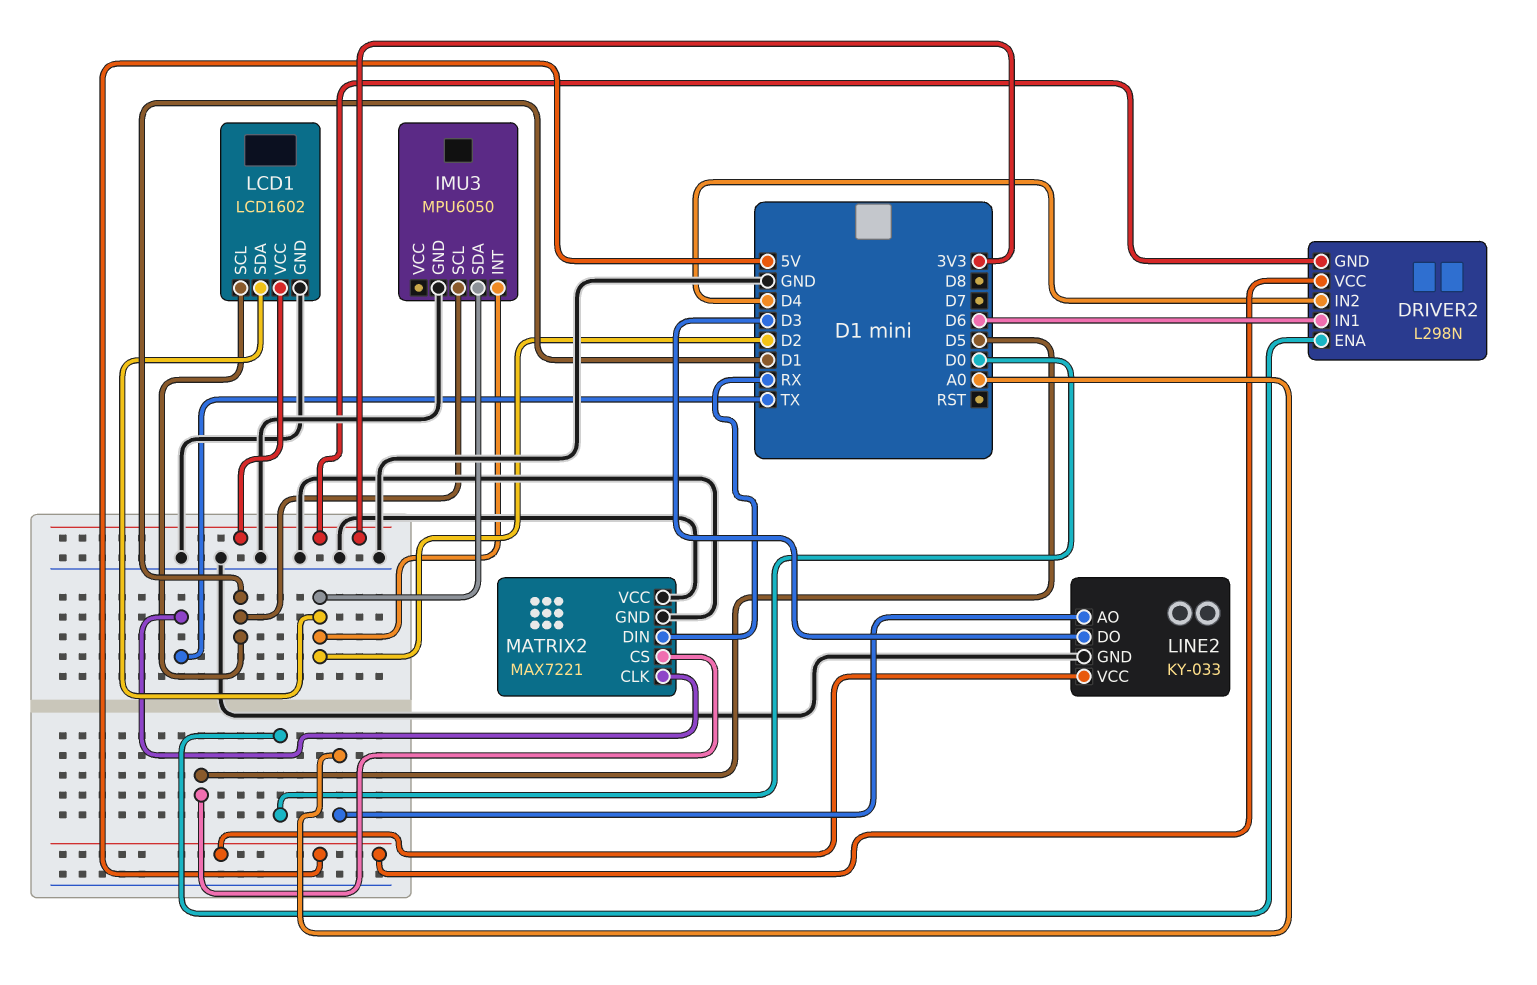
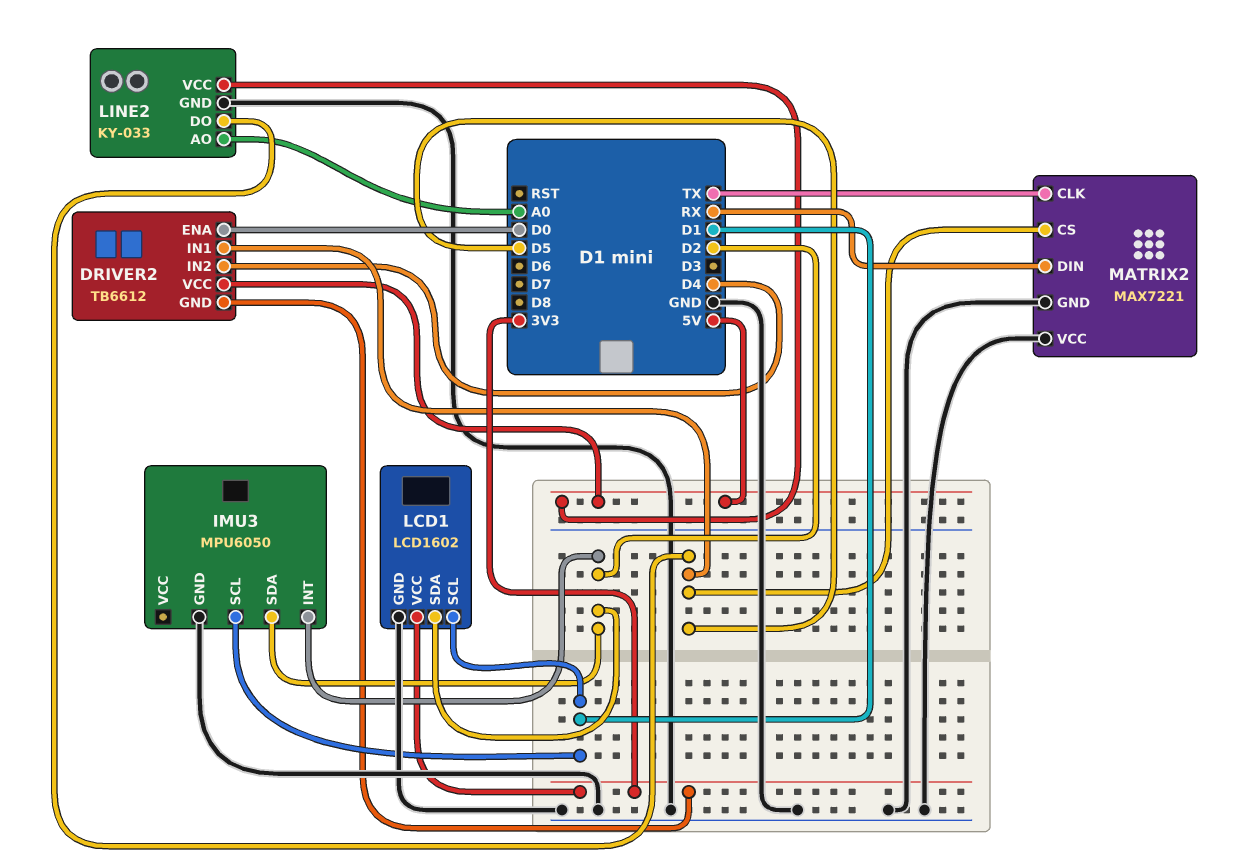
DRIVER2: L298N -> TB6612
DRIVER2 pin IN1: D6 -> D5
LINE2 pin DO: D3 -> D5

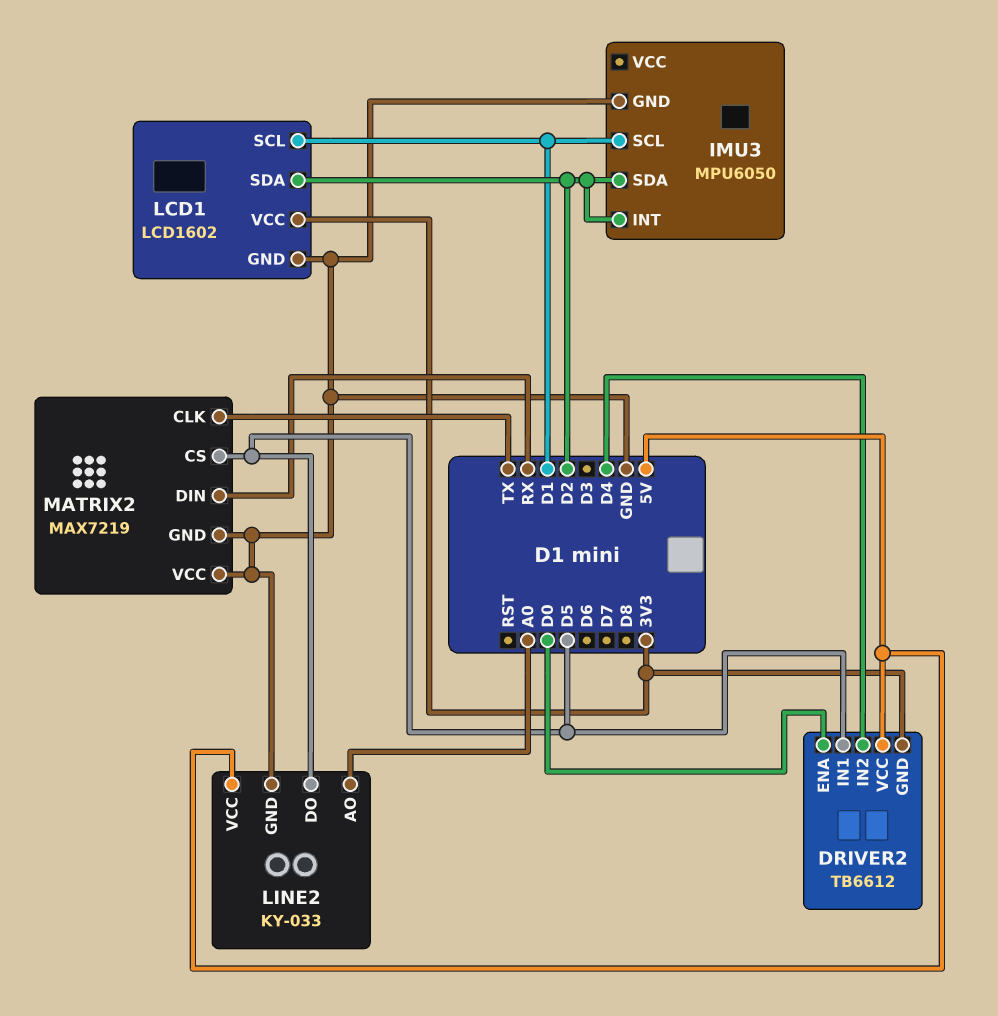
MATRIX2: MAX7221 -> MAX7219

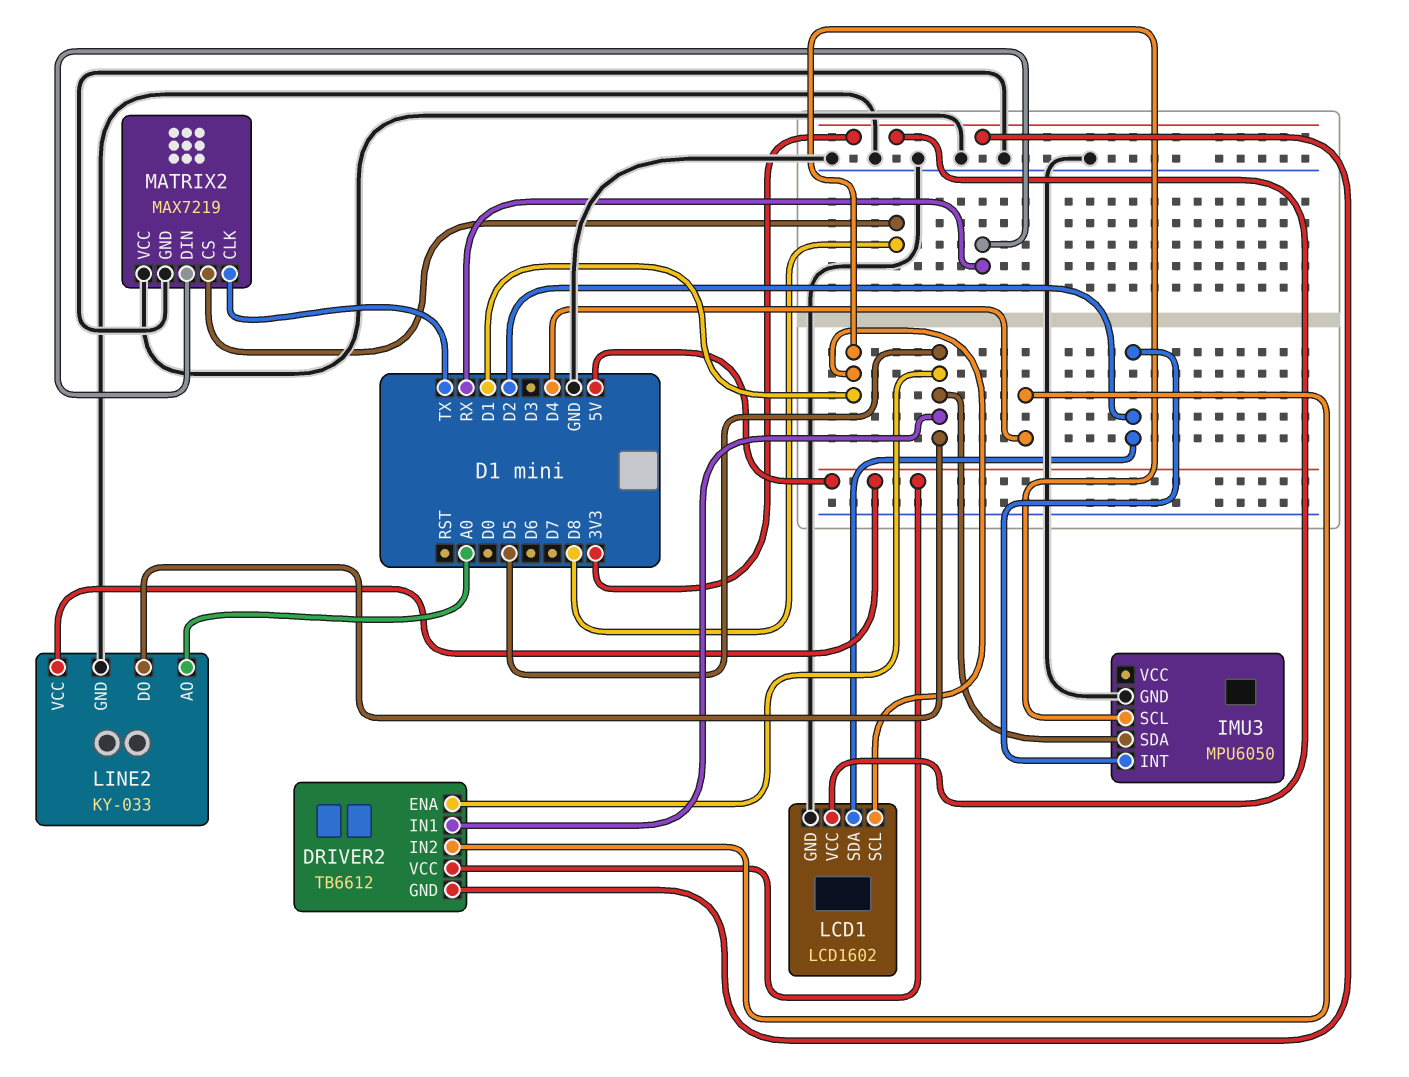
DRIVER2 pin ENA: D0 -> D5
IMU3 pin SDA: D2 -> D5
MATRIX2 pin CS: D5 -> D8

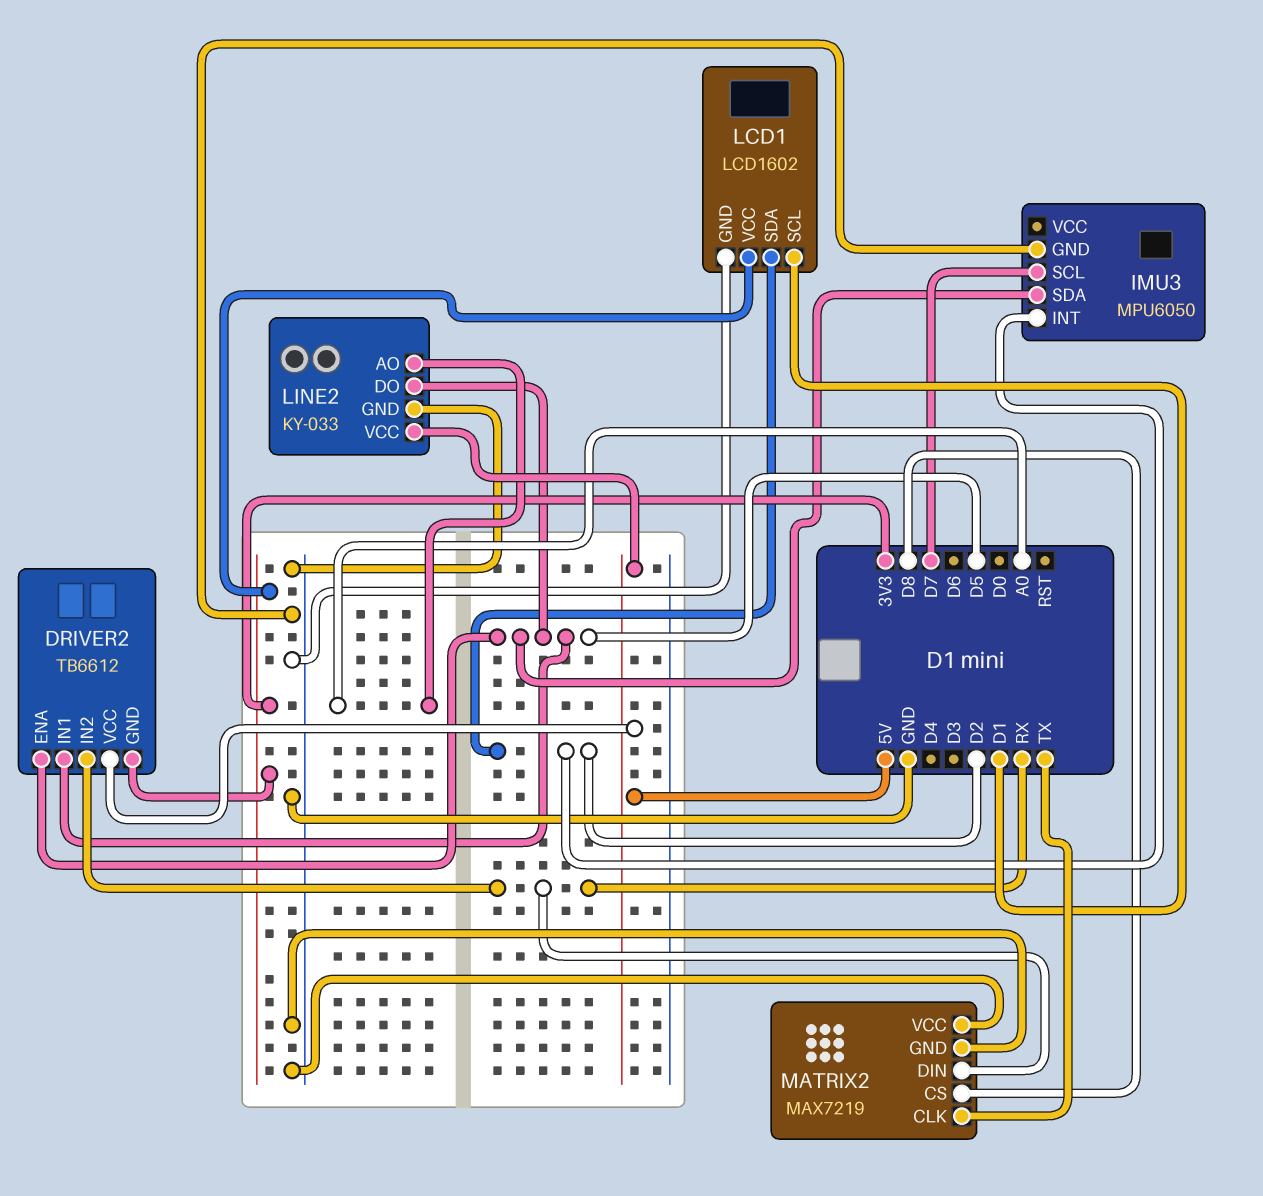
DRIVER2 pin IN2: D4 -> RX
IMU3 pin SCL: D1 -> D7

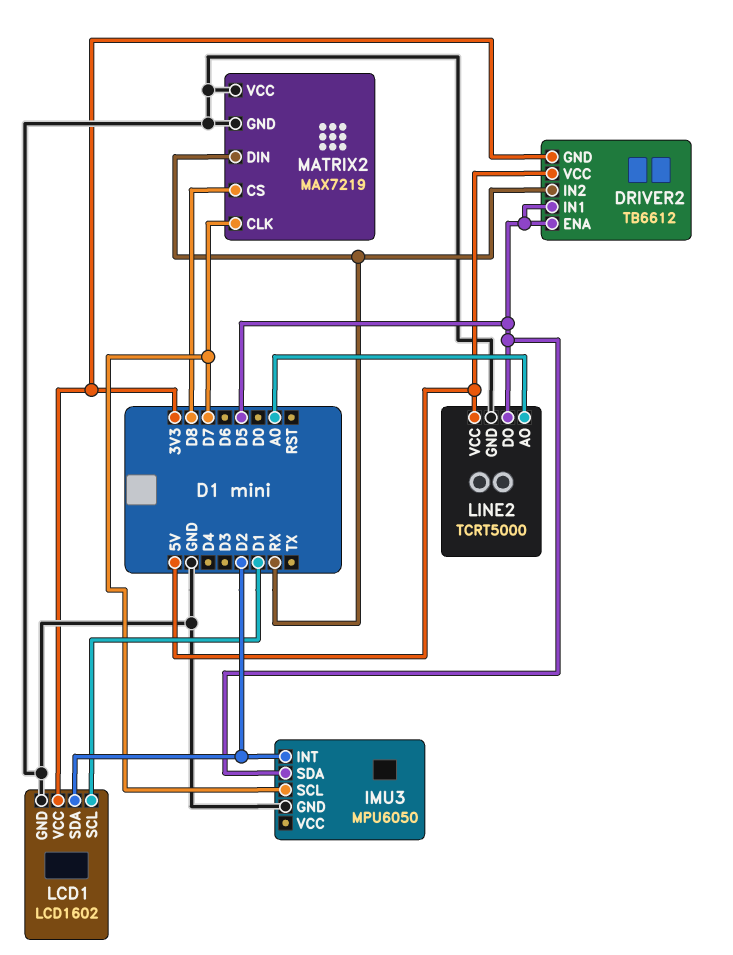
LINE2: KY-033 -> TCRT5000
MATRIX2 pin CLK: TX -> D7

